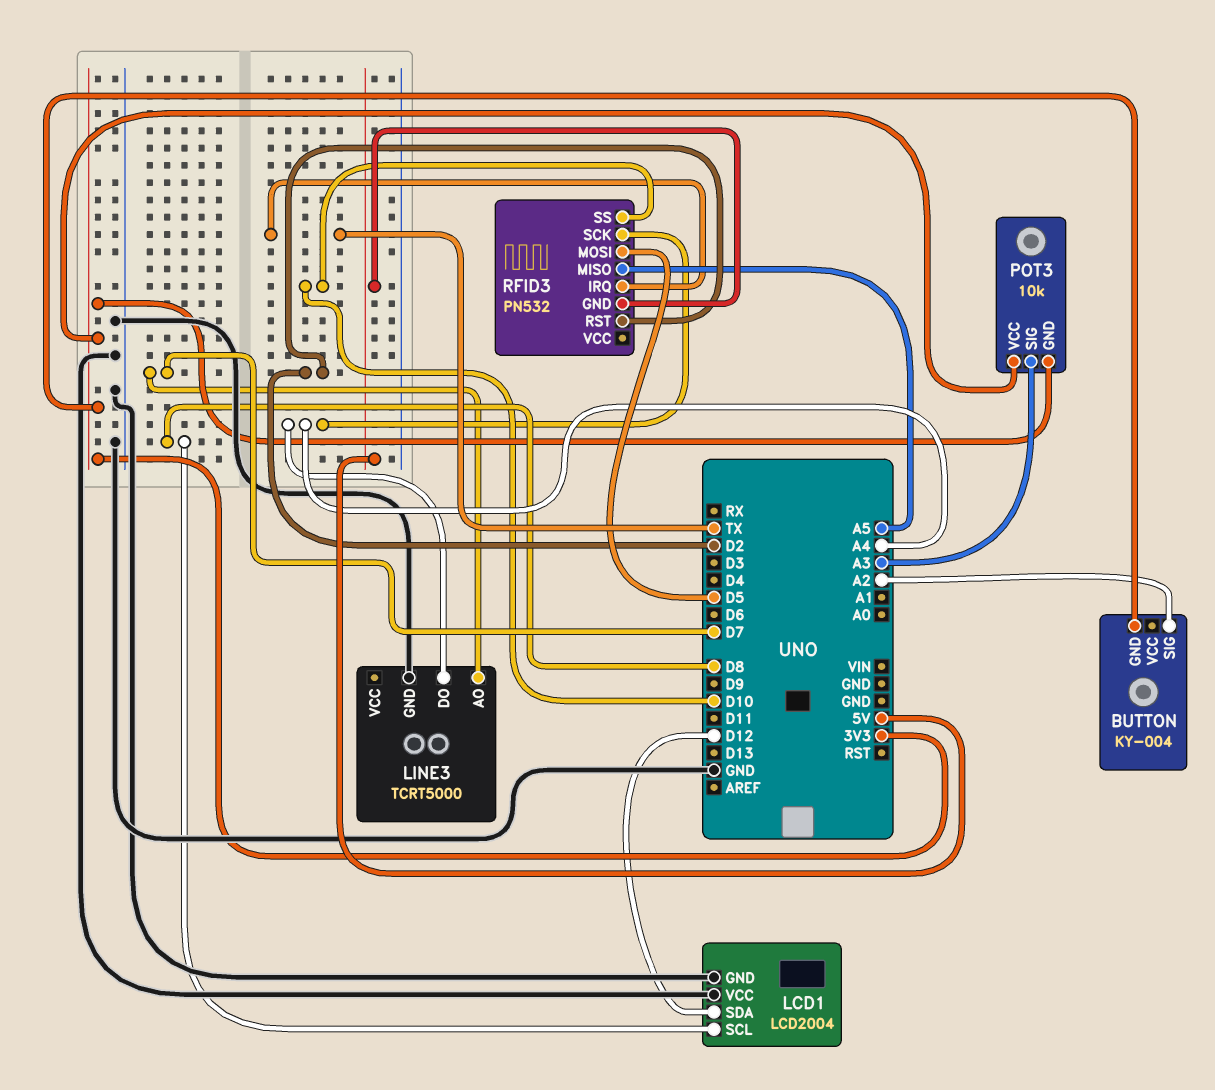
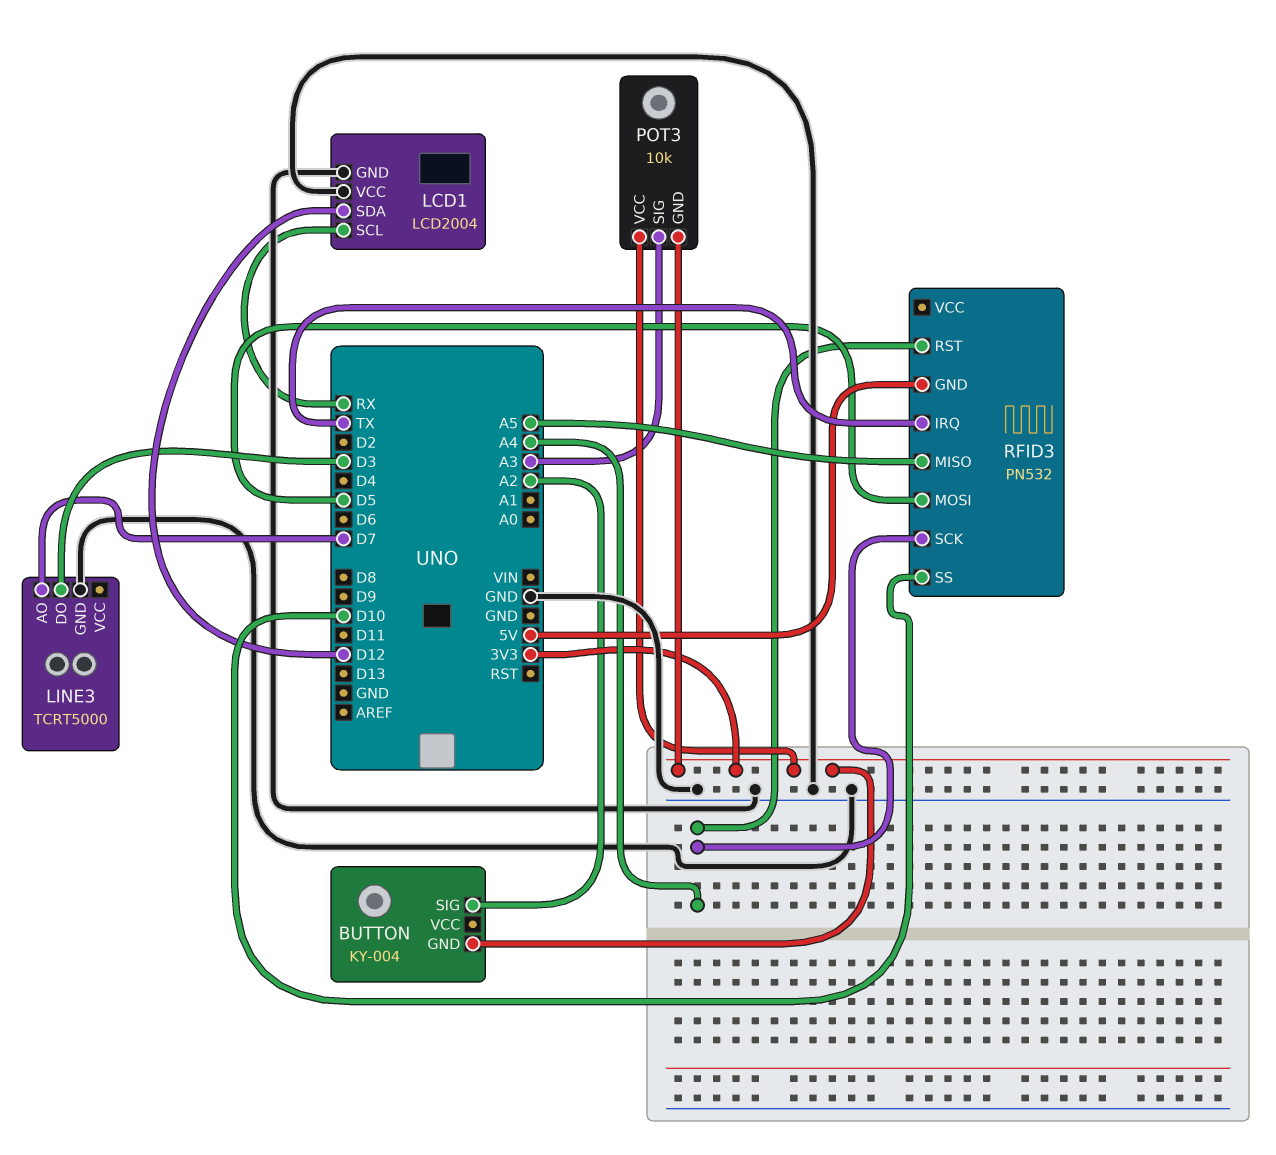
LCD1 pin SCL: D8 -> RX
LINE3 pin DO: A4 -> D3
RFID3 pin RST: D2 -> A4

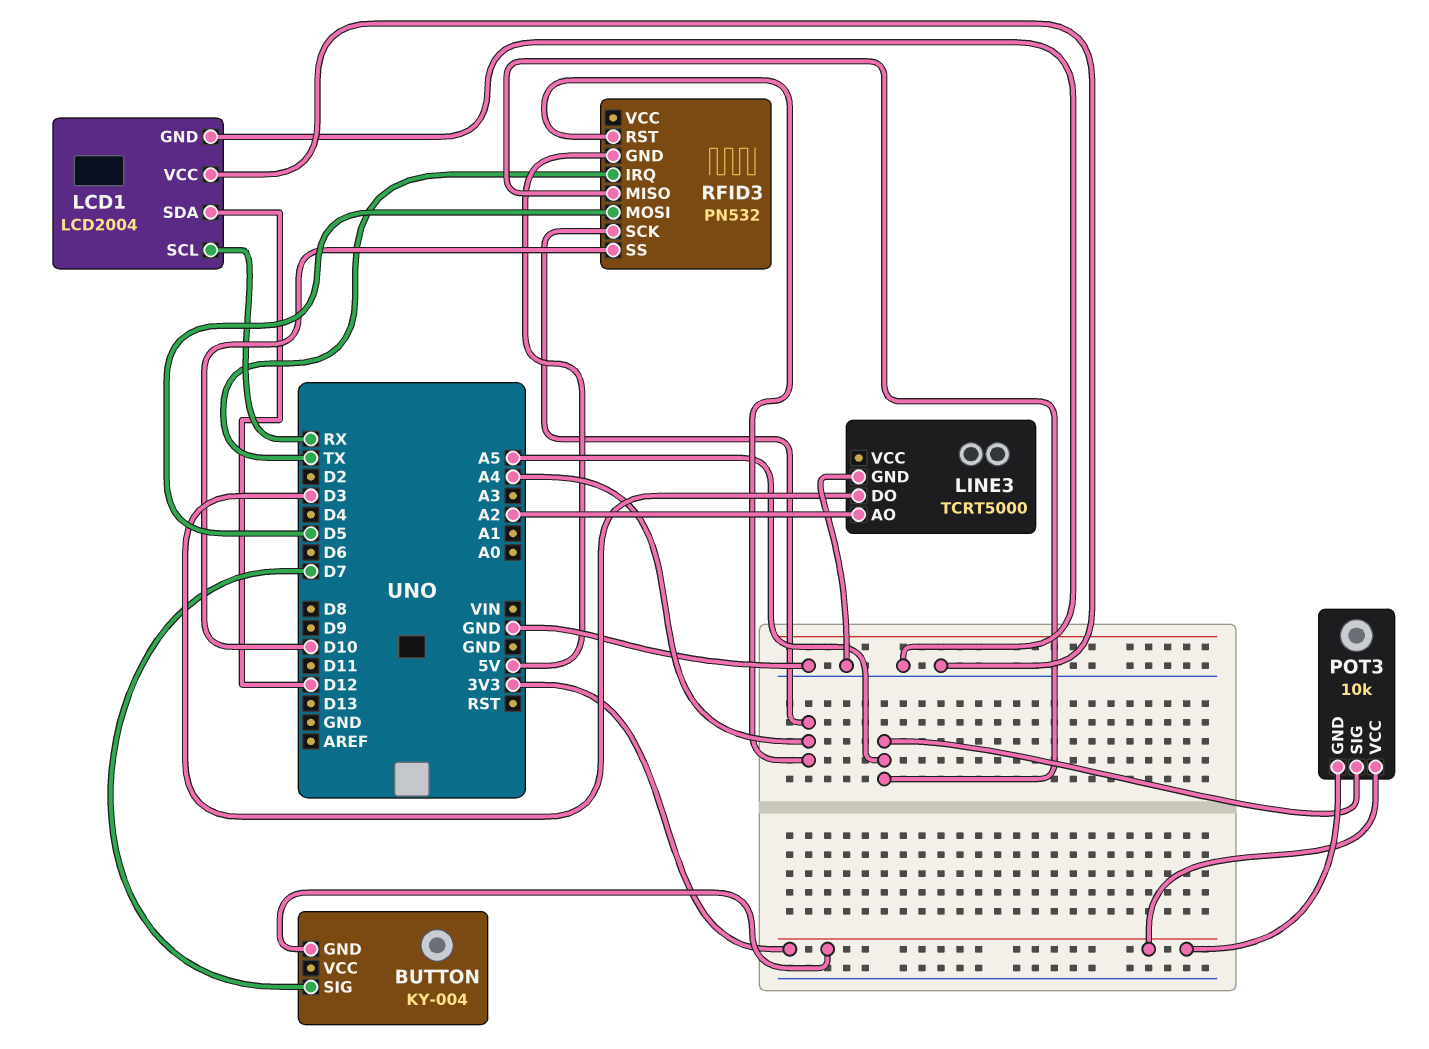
BUTTON pin SIG: A2 -> D7
LINE3 pin AO: D7 -> A2
POT3 pin SIG: A3 -> A5

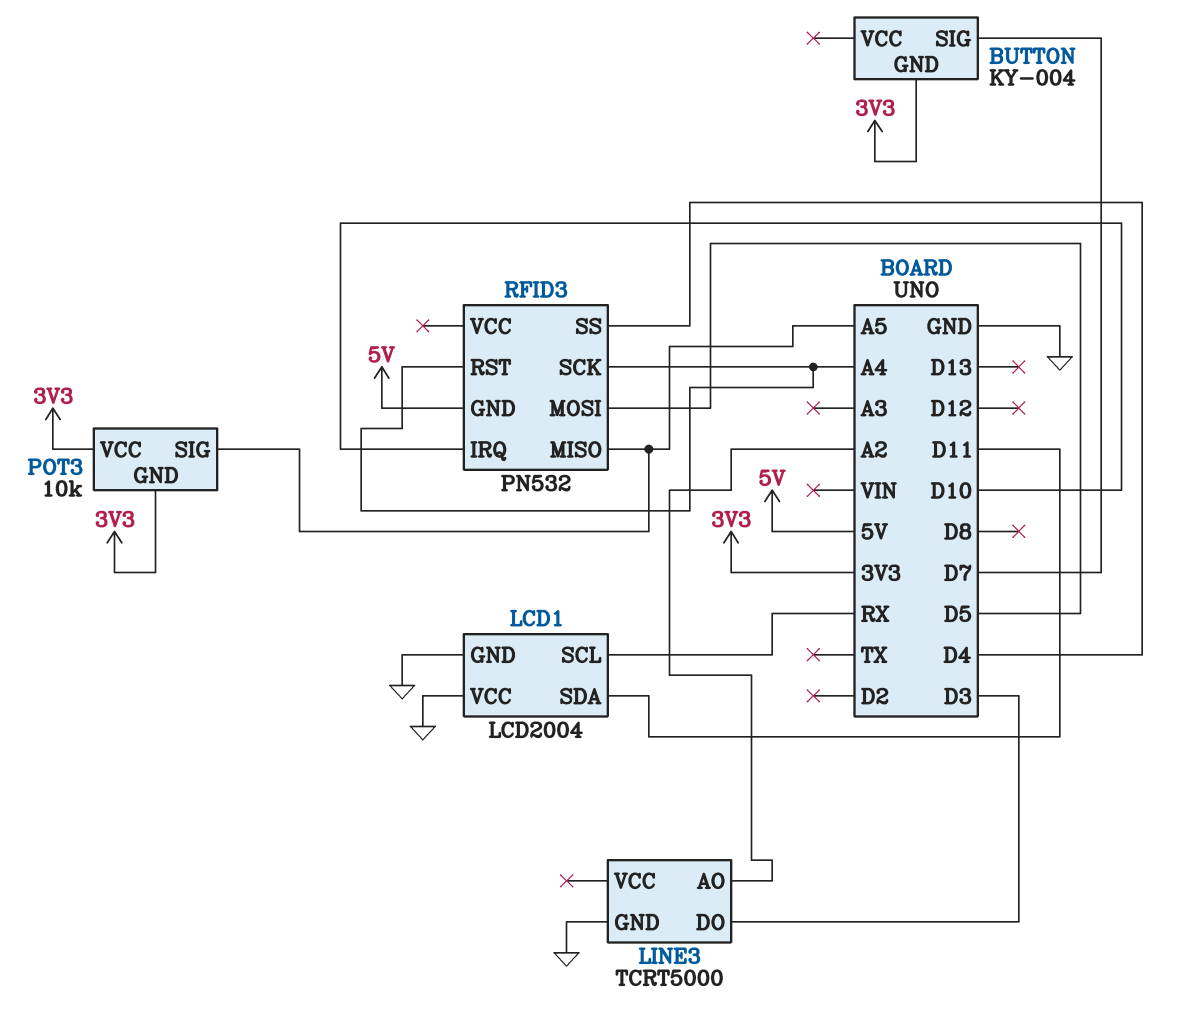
LCD1 pin SDA: D12 -> D11
RFID3 pin IRQ: TX -> D10
RFID3 pin SS: D10 -> D4

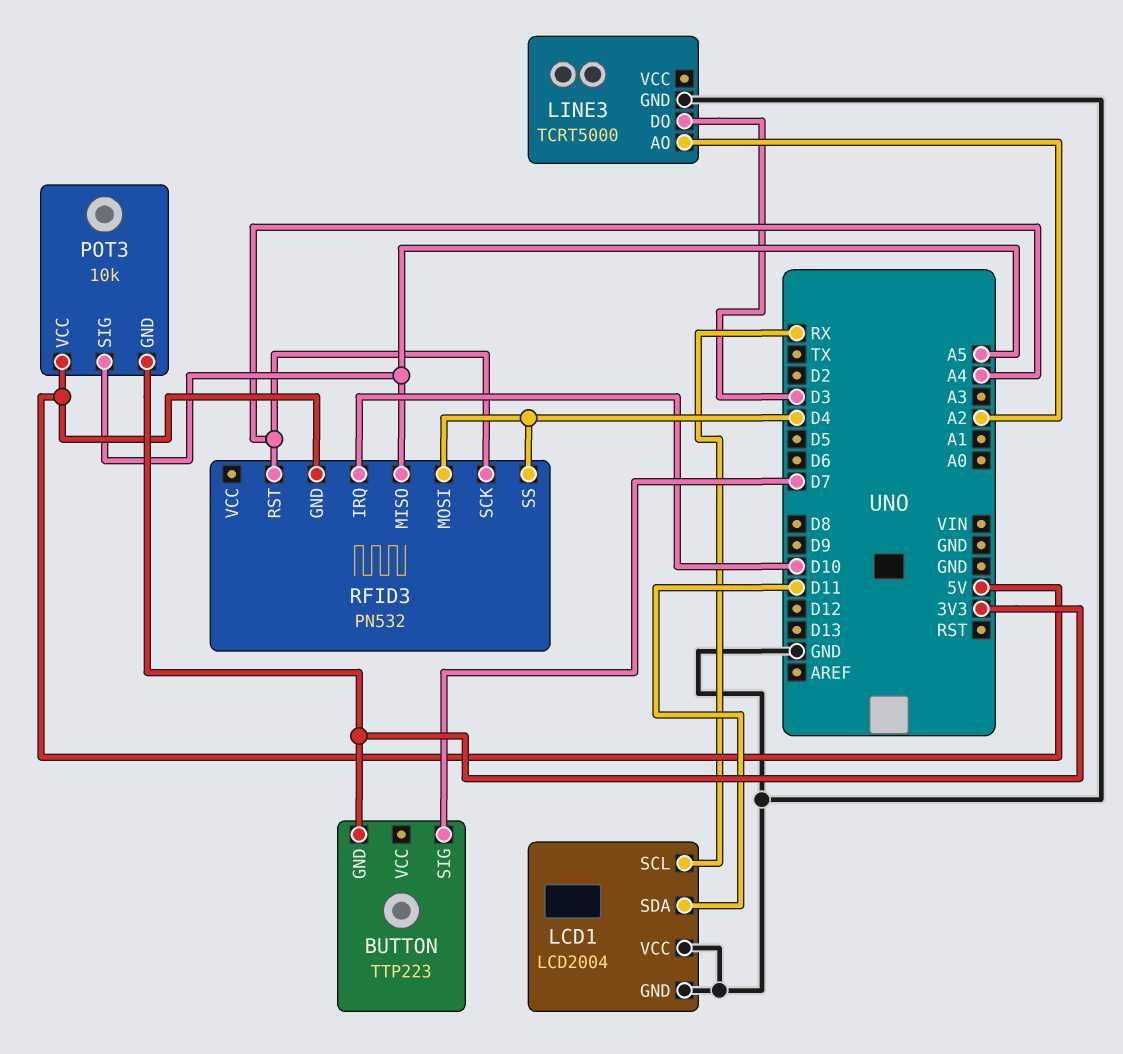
BUTTON: KY-004 -> TTP223
POT3 pin VCC: 3V3 -> 5V
RFID3 pin MOSI: D5 -> D4

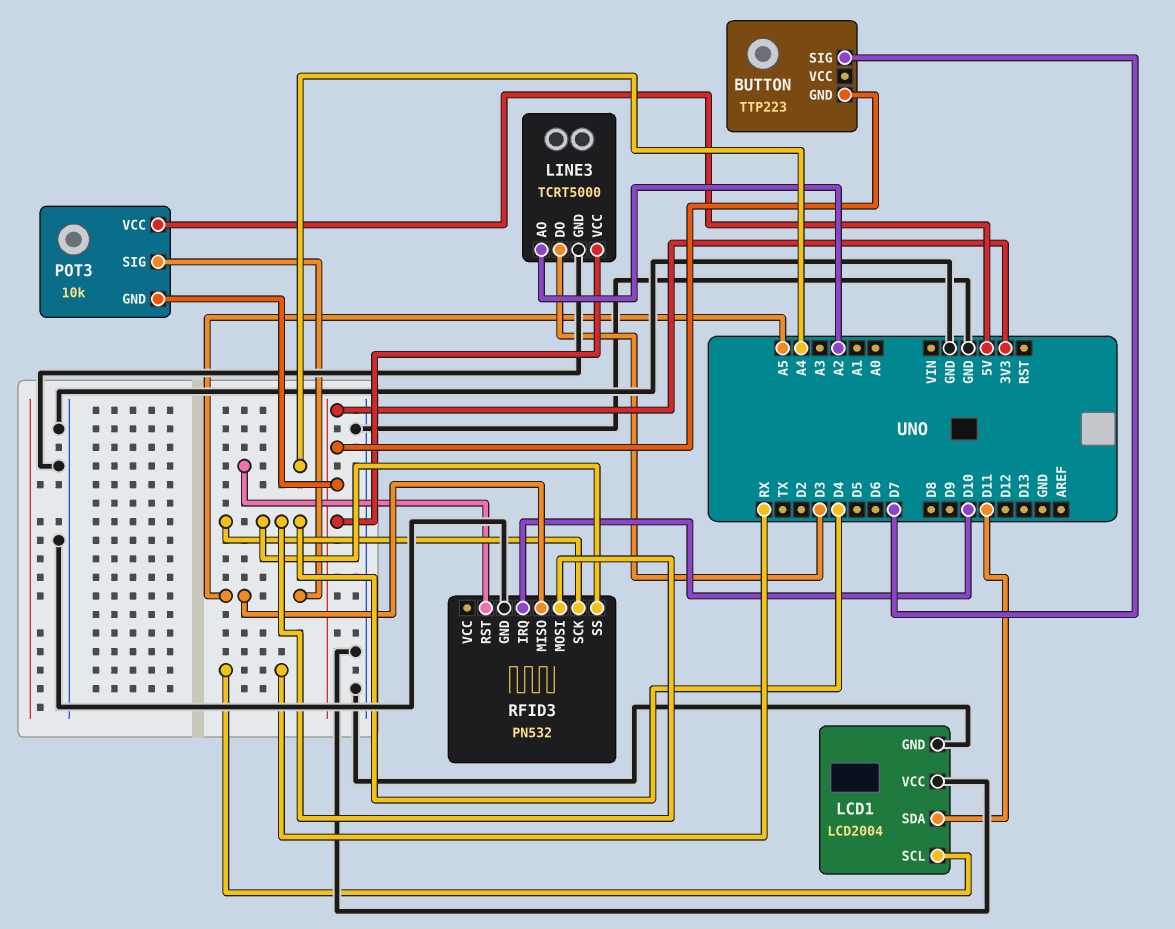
LINE3 pin VCC: none -> 3V3
RFID3 pin GND: 5V -> GND
RFID3 pin SCK: A4 -> D4

